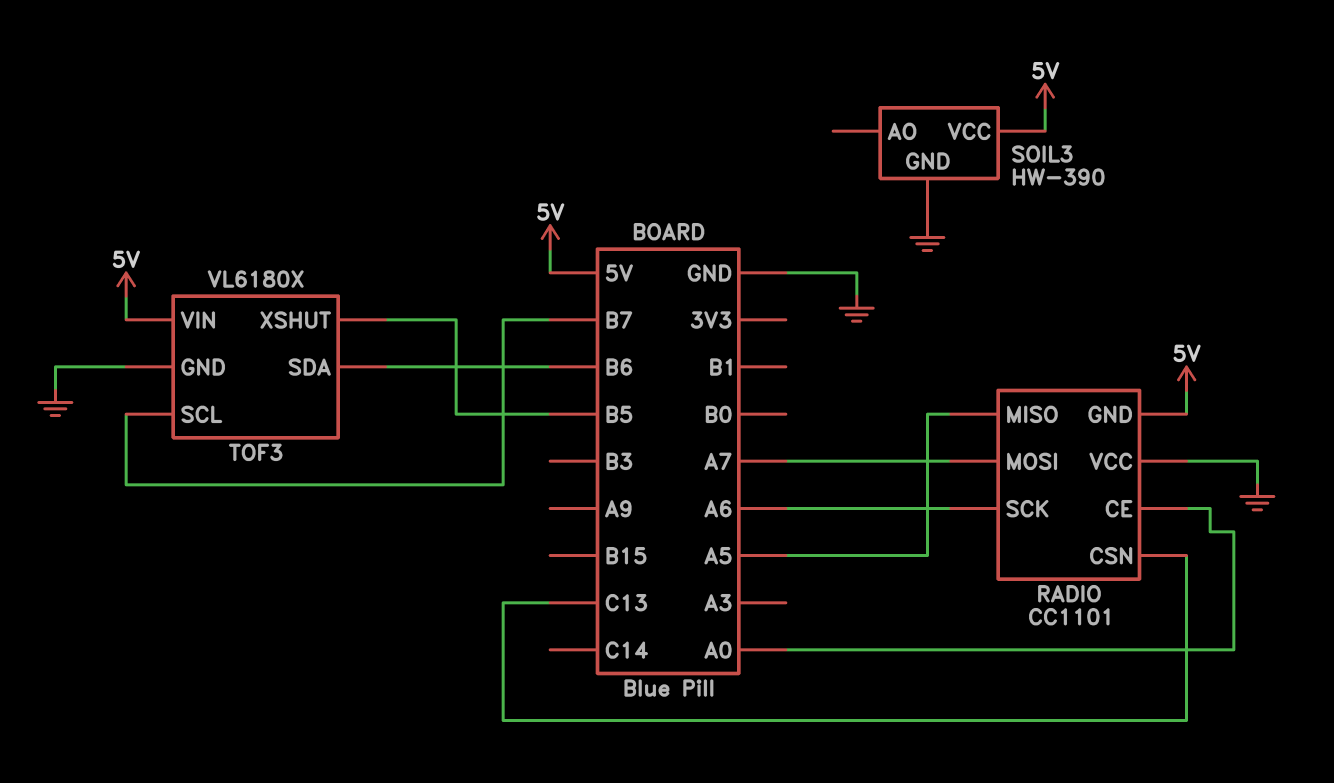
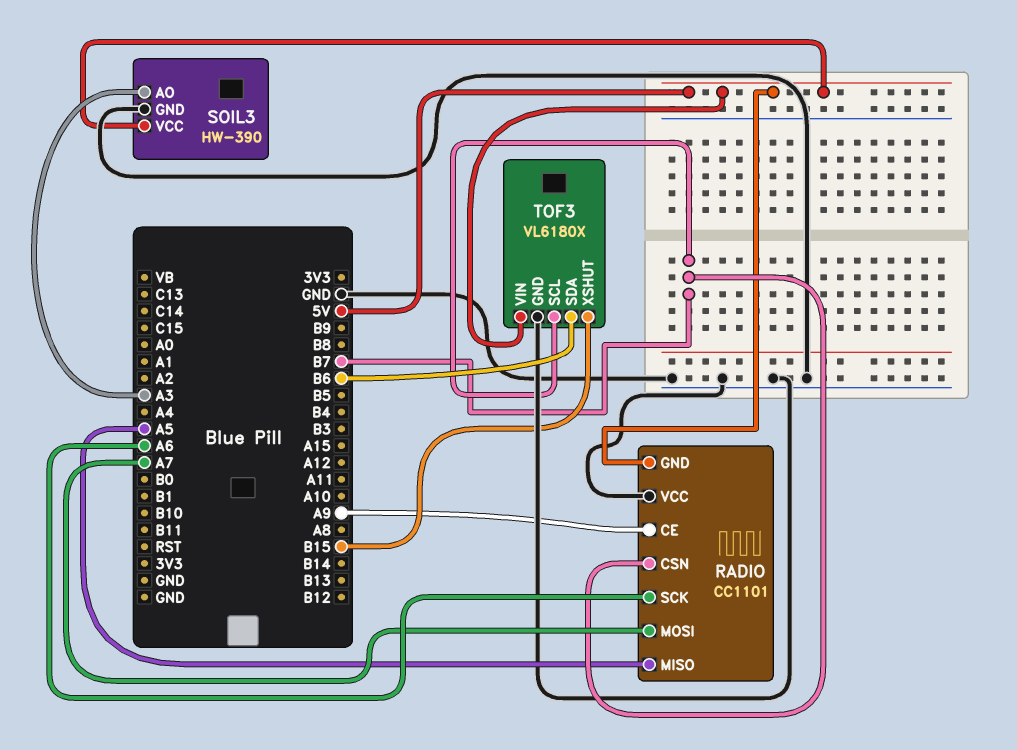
RADIO pin CE: A0 -> A9
RADIO pin CSN: C13 -> B7
SOIL3 pin AO: none -> A3
TOF3 pin XSHUT: B5 -> B15

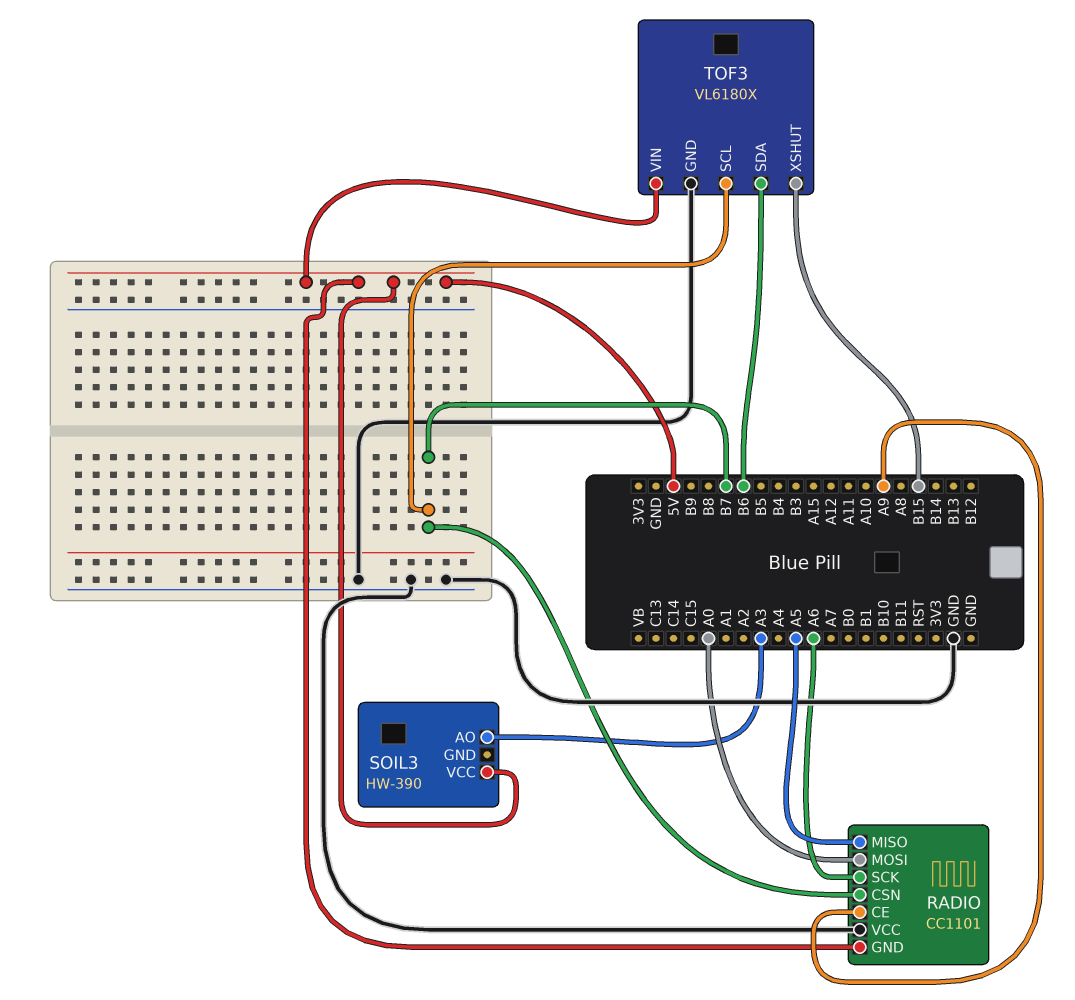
RADIO pin MOSI: A7 -> A0
SOIL3 pin GND: GND -> none

